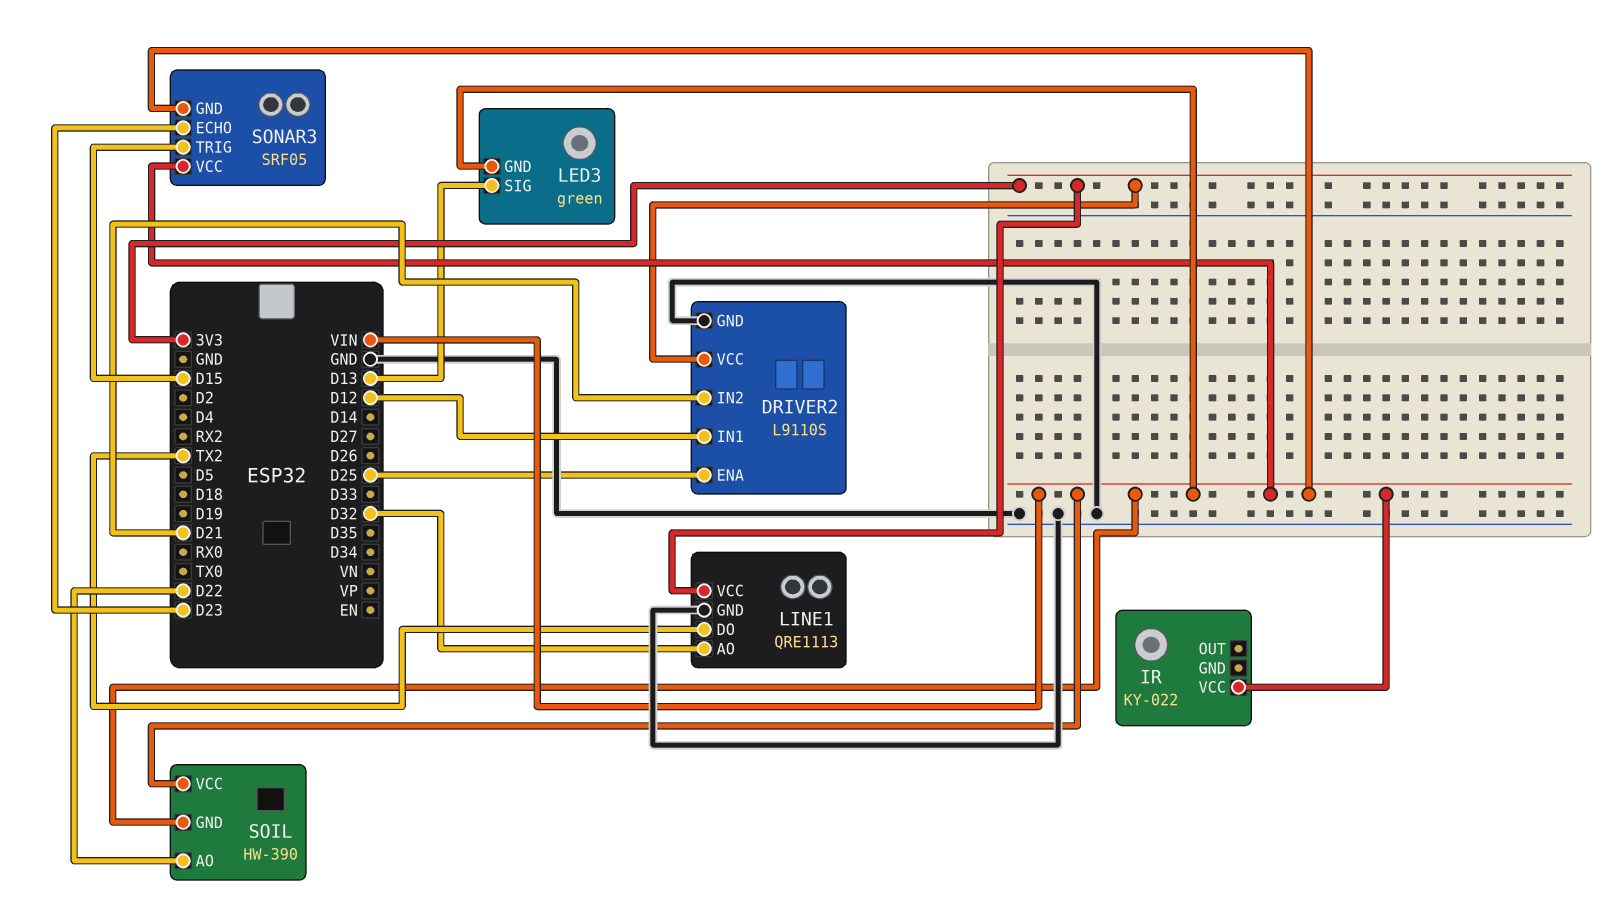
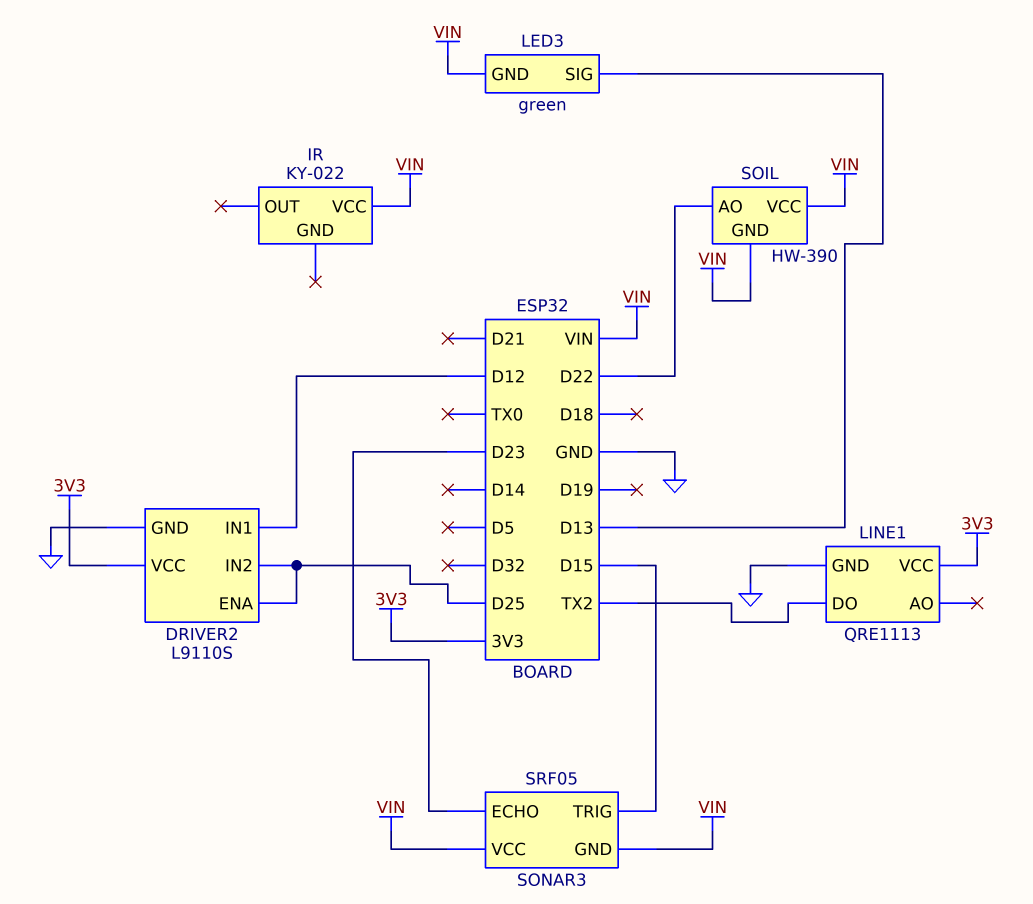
DRIVER2 pin IN2: D21 -> D25
LINE1 pin AO: D32 -> none

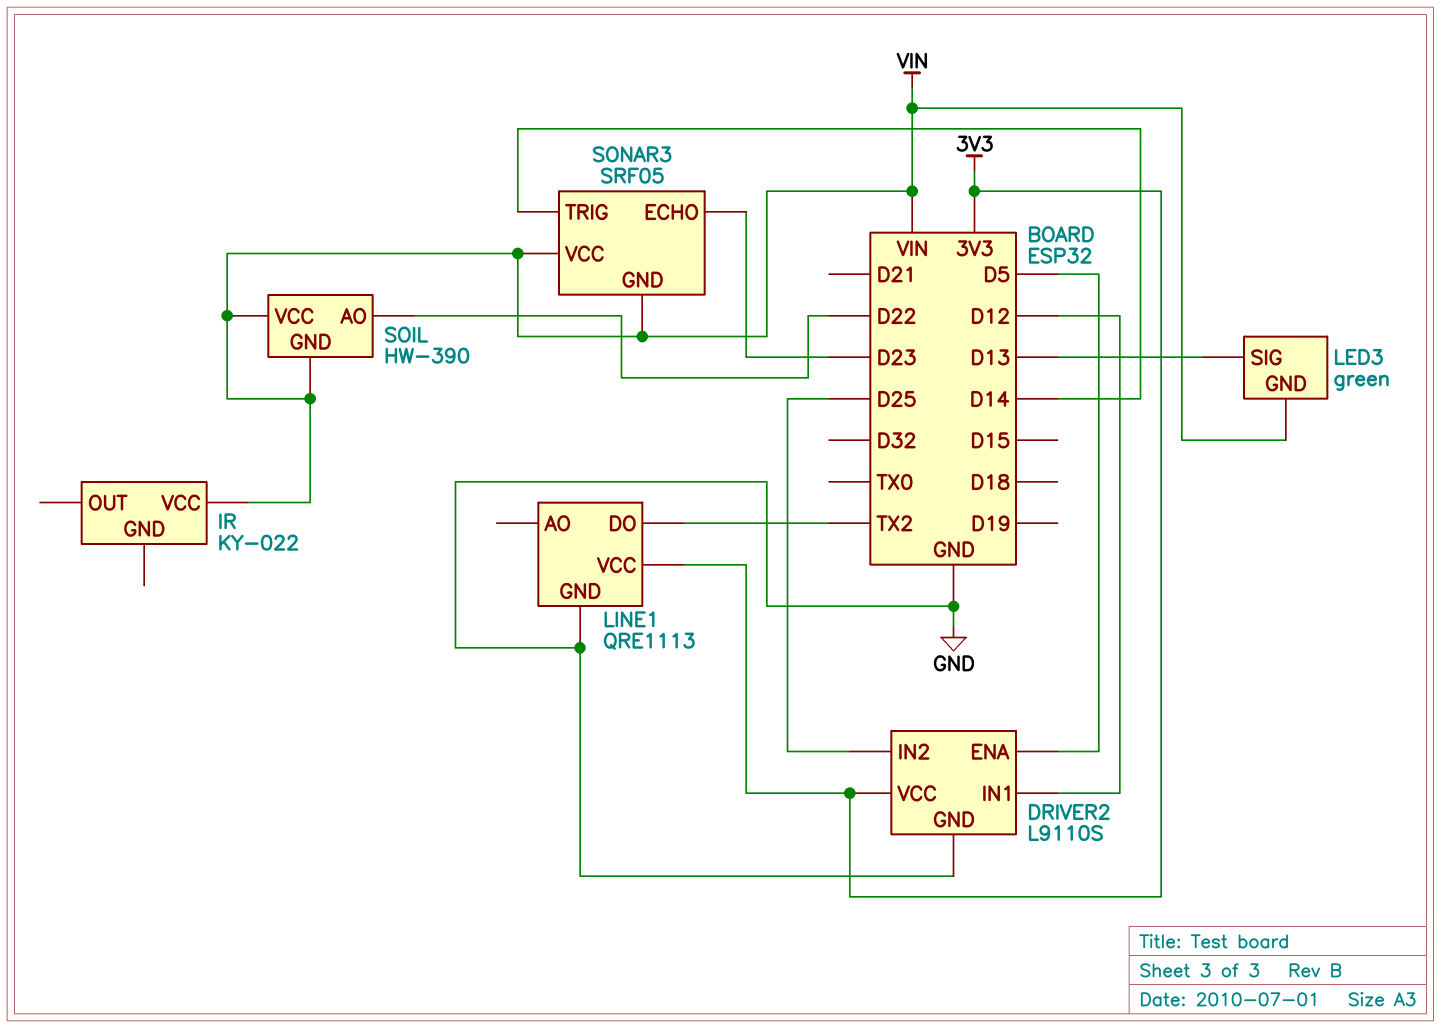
DRIVER2 pin ENA: D25 -> D5
SONAR3 pin TRIG: D15 -> D14

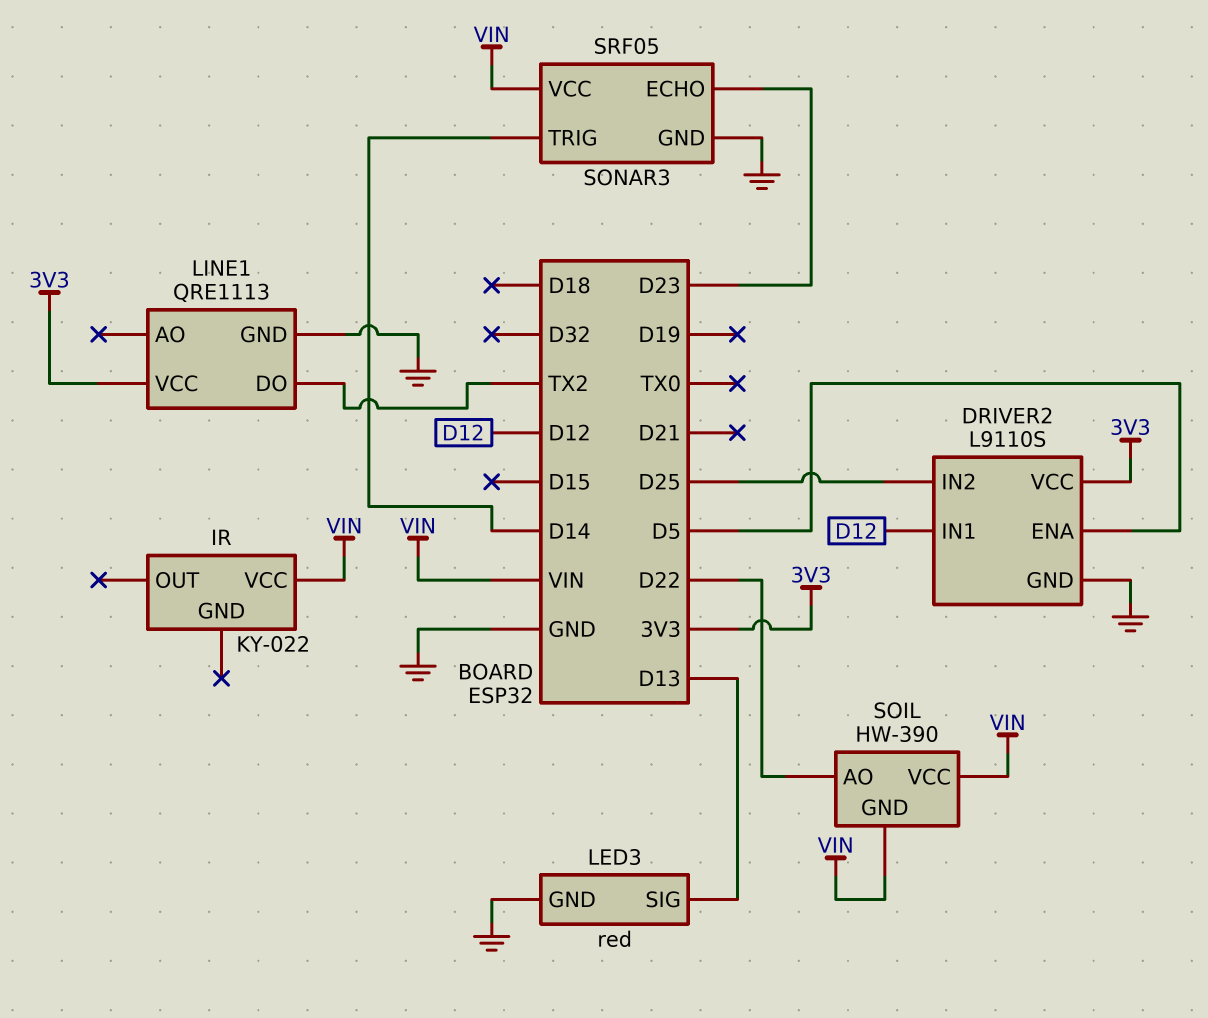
LED3: green -> red
LED3 pin GND: VIN -> GND
SONAR3 pin GND: VIN -> GND

